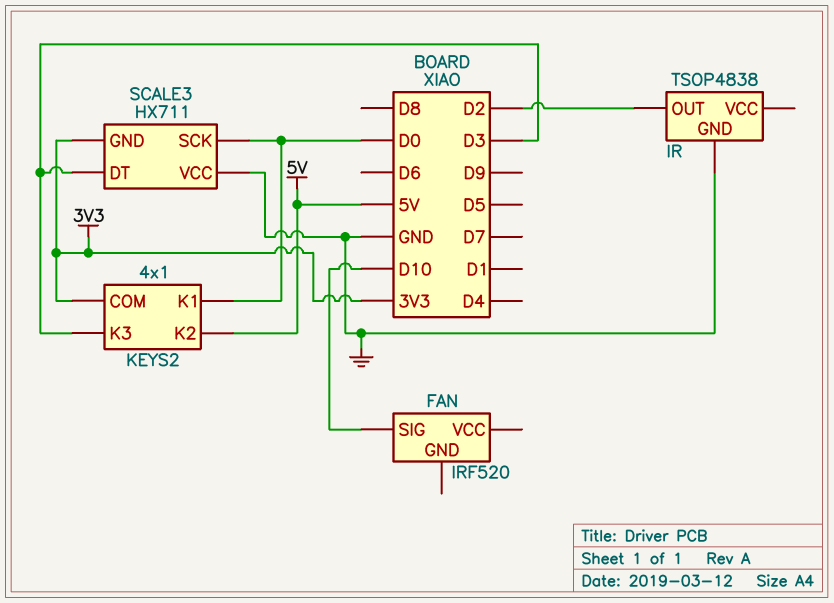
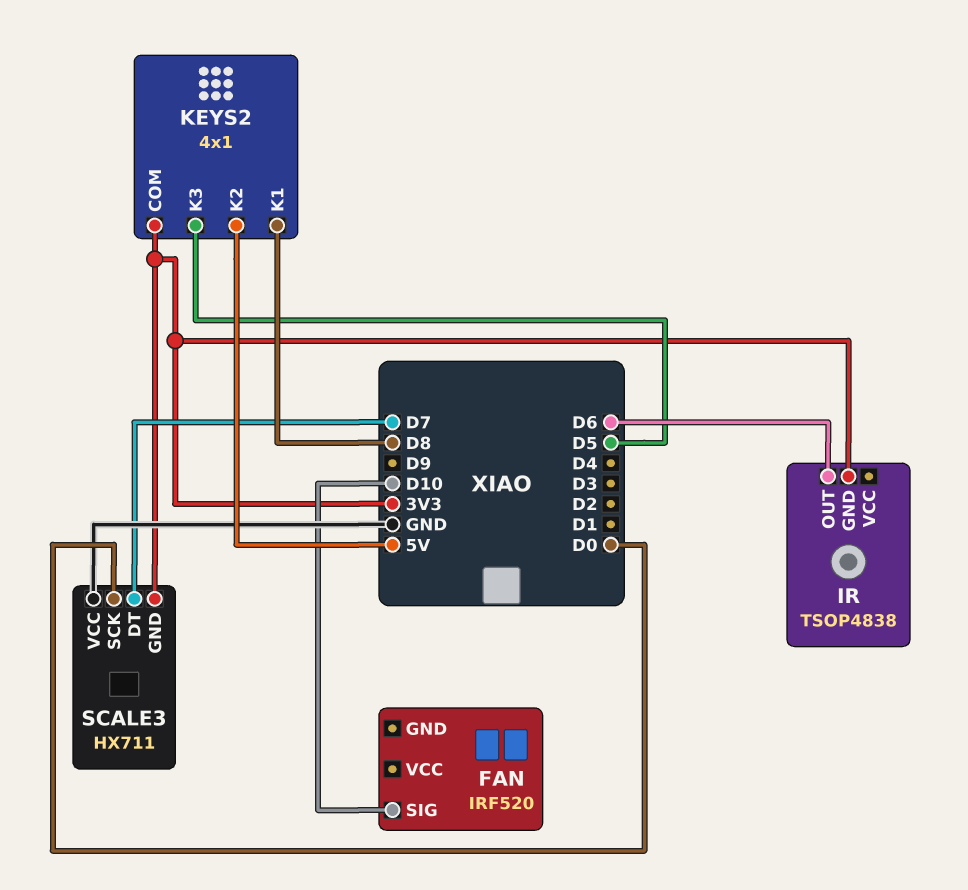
IR pin GND: GND -> 3V3
IR pin OUT: D2 -> D6
KEYS2 pin K1: D0 -> D8
KEYS2 pin K3: D3 -> D5
SCALE3 pin DT: D3 -> D7

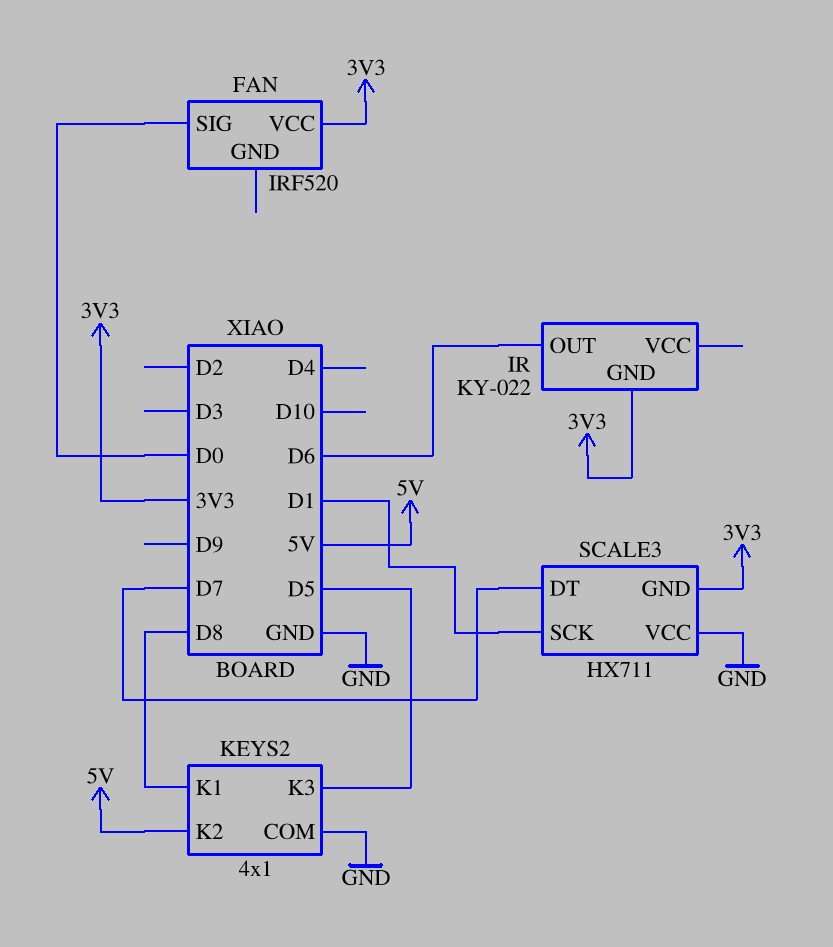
FAN pin SIG: D10 -> D0
FAN pin VCC: none -> 3V3
IR: TSOP4838 -> KY-022
KEYS2 pin COM: 3V3 -> GND
SCALE3 pin SCK: D0 -> D1

